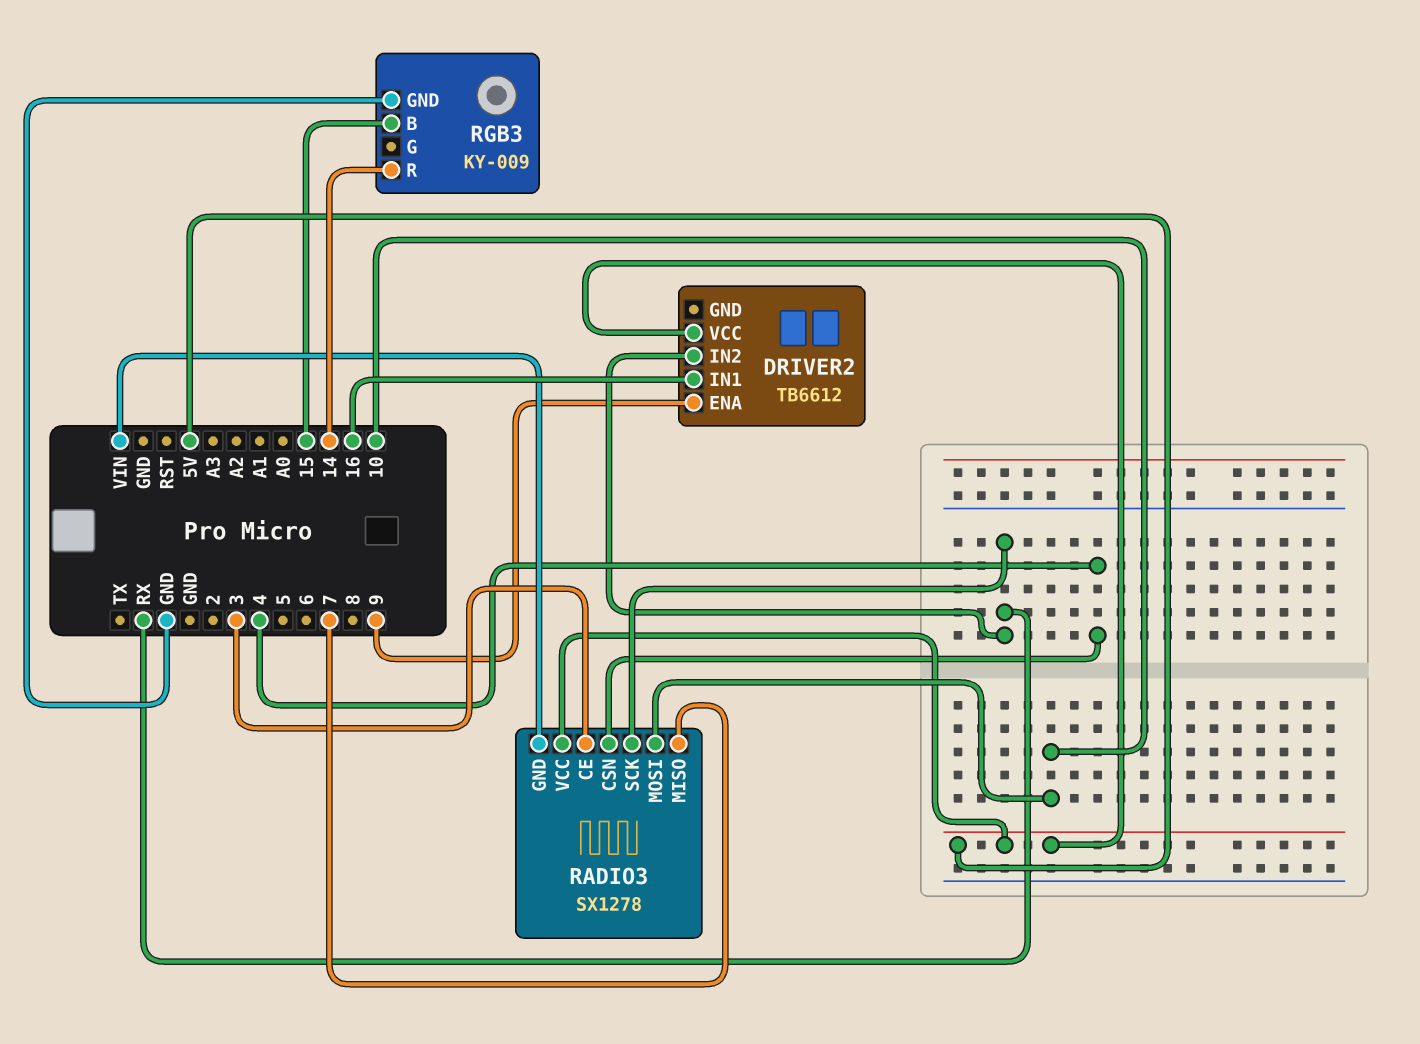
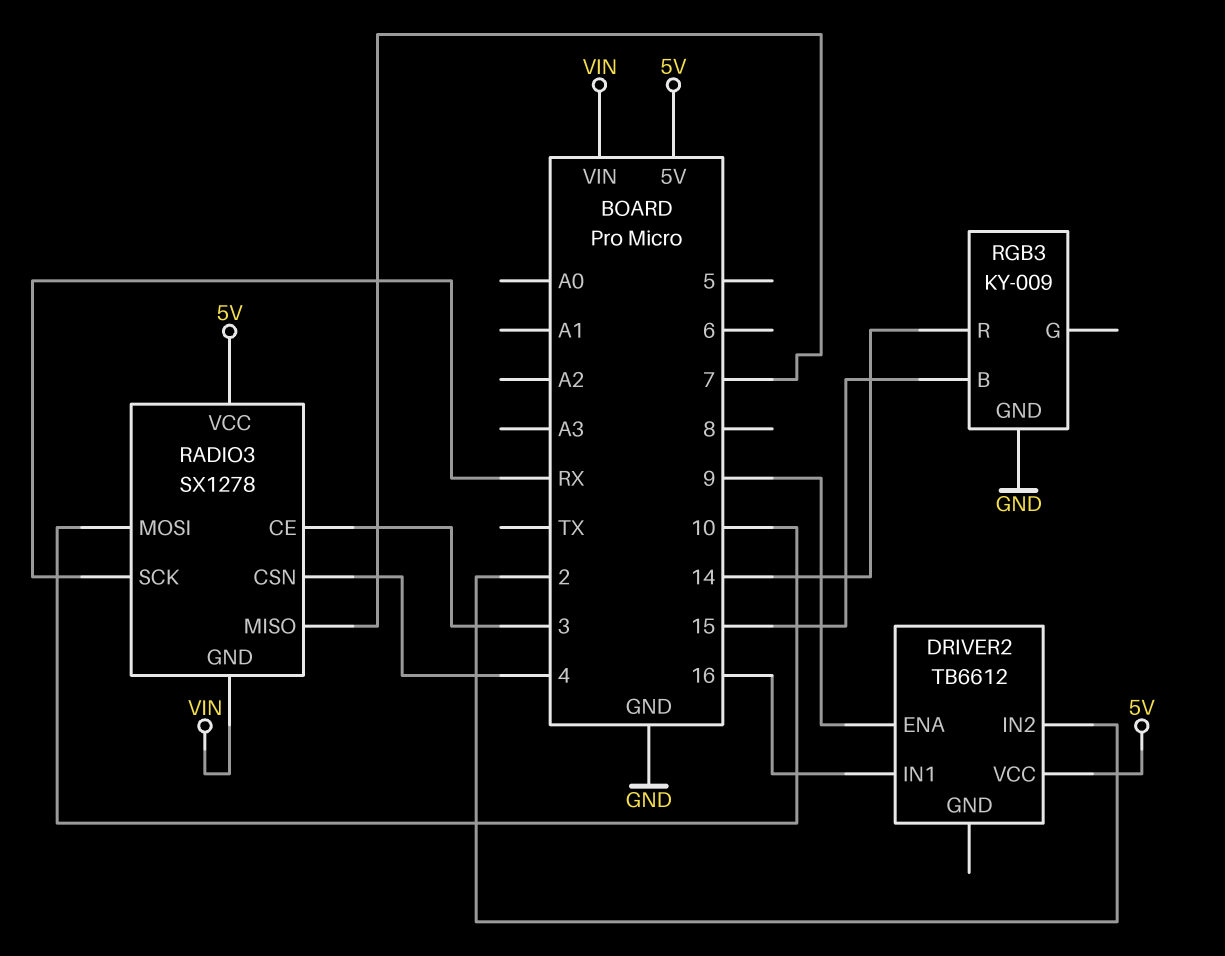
DRIVER2 pin IN2: RX -> 2

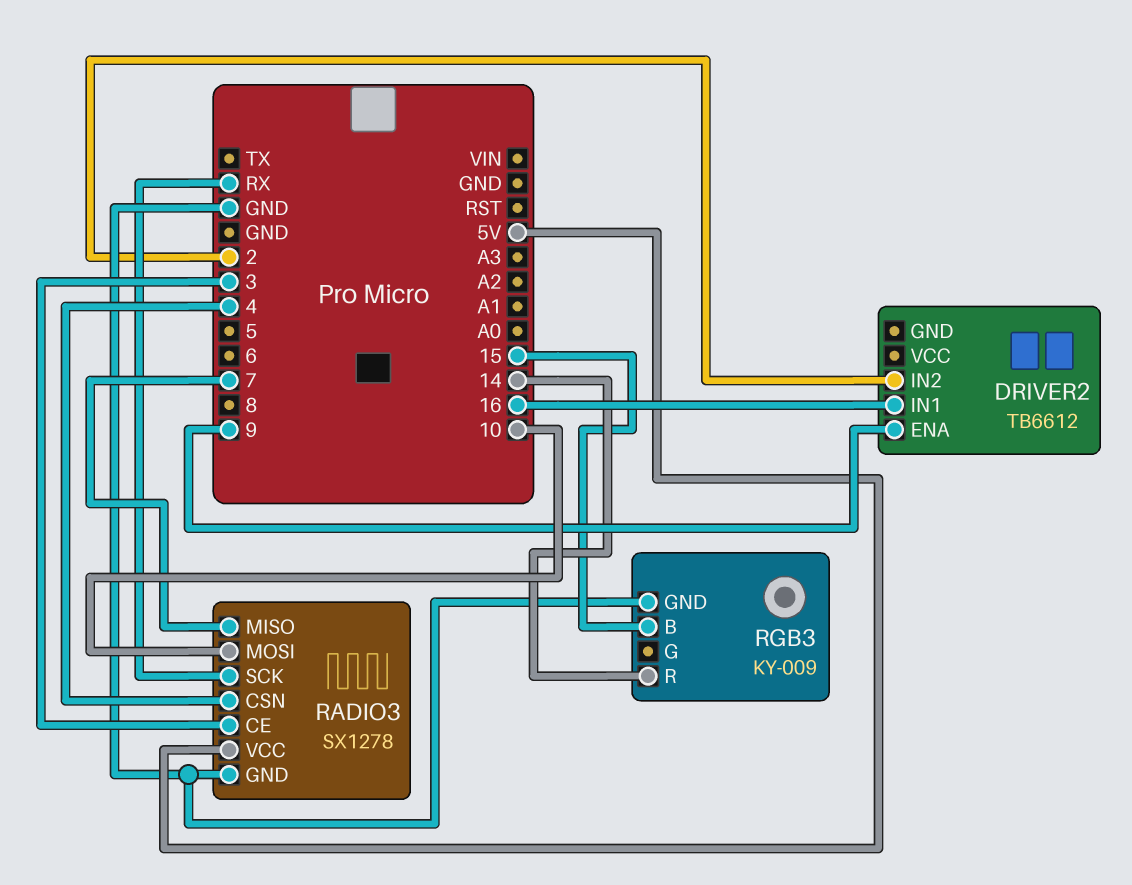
DRIVER2 pin VCC: 5V -> none
RADIO3 pin GND: VIN -> GND

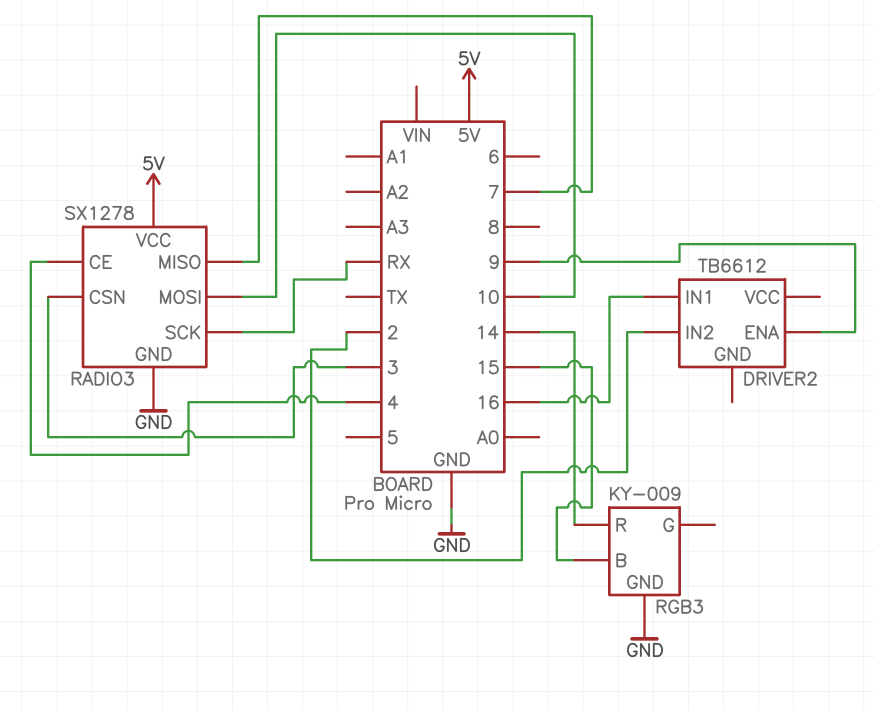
RADIO3 pin CE: 3 -> 4
RADIO3 pin CSN: 4 -> 3

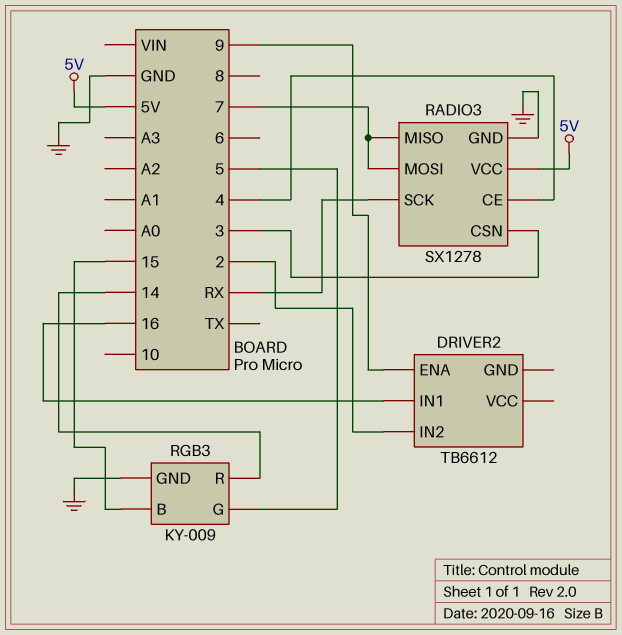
RADIO3 pin MOSI: 10 -> 7
RGB3 pin G: none -> 5

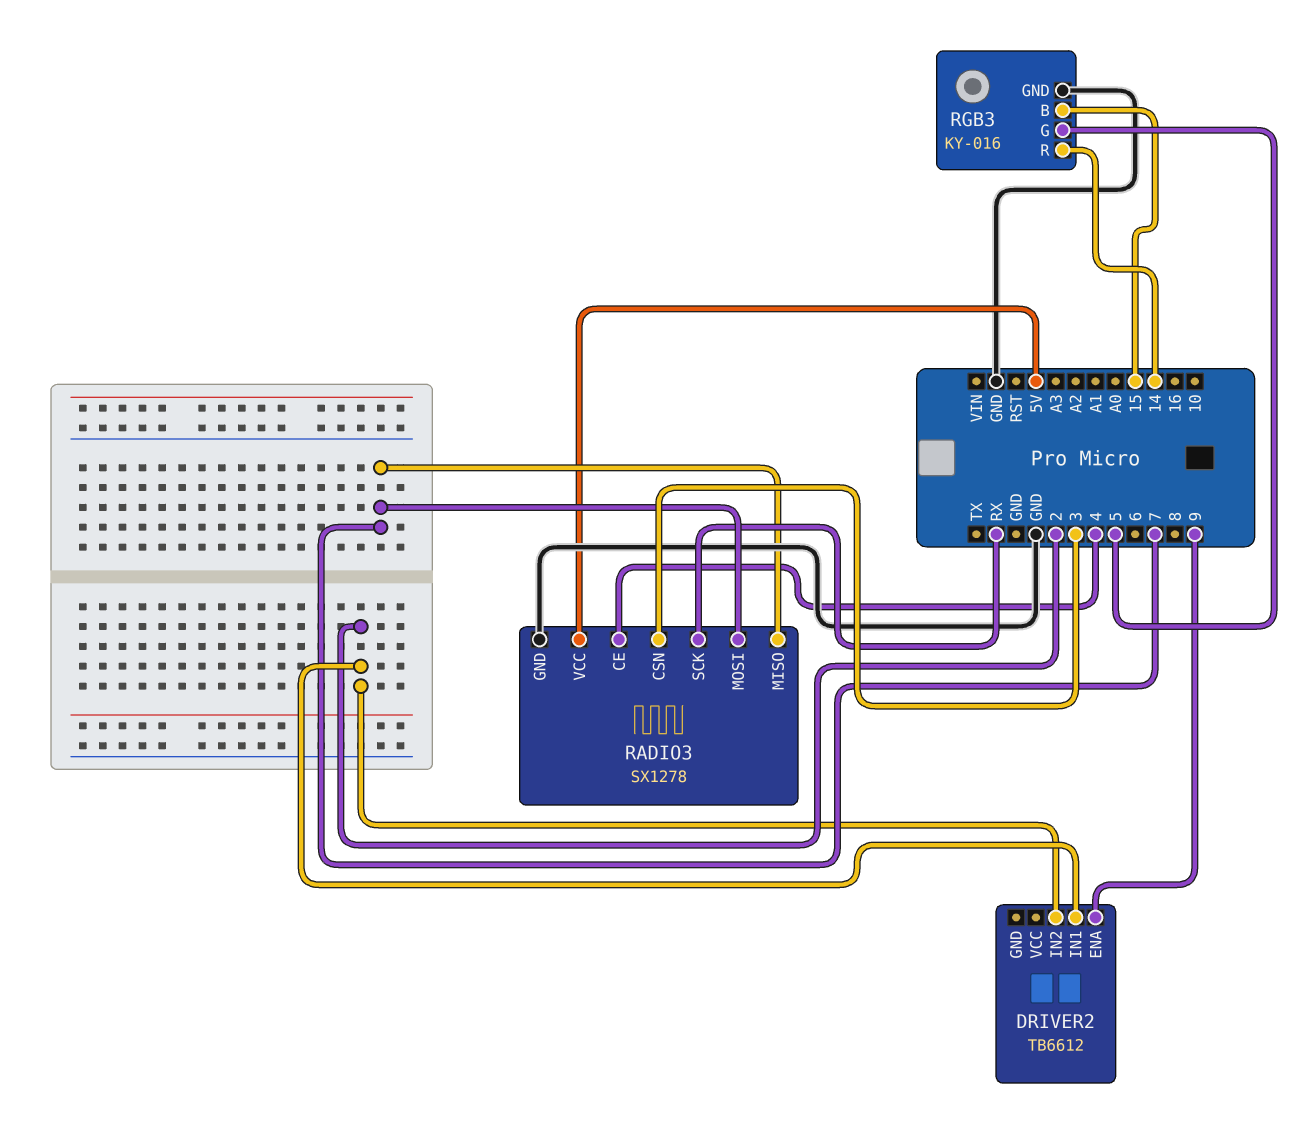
DRIVER2 pin IN1: 16 -> 2
RGB3: KY-009 -> KY-016

